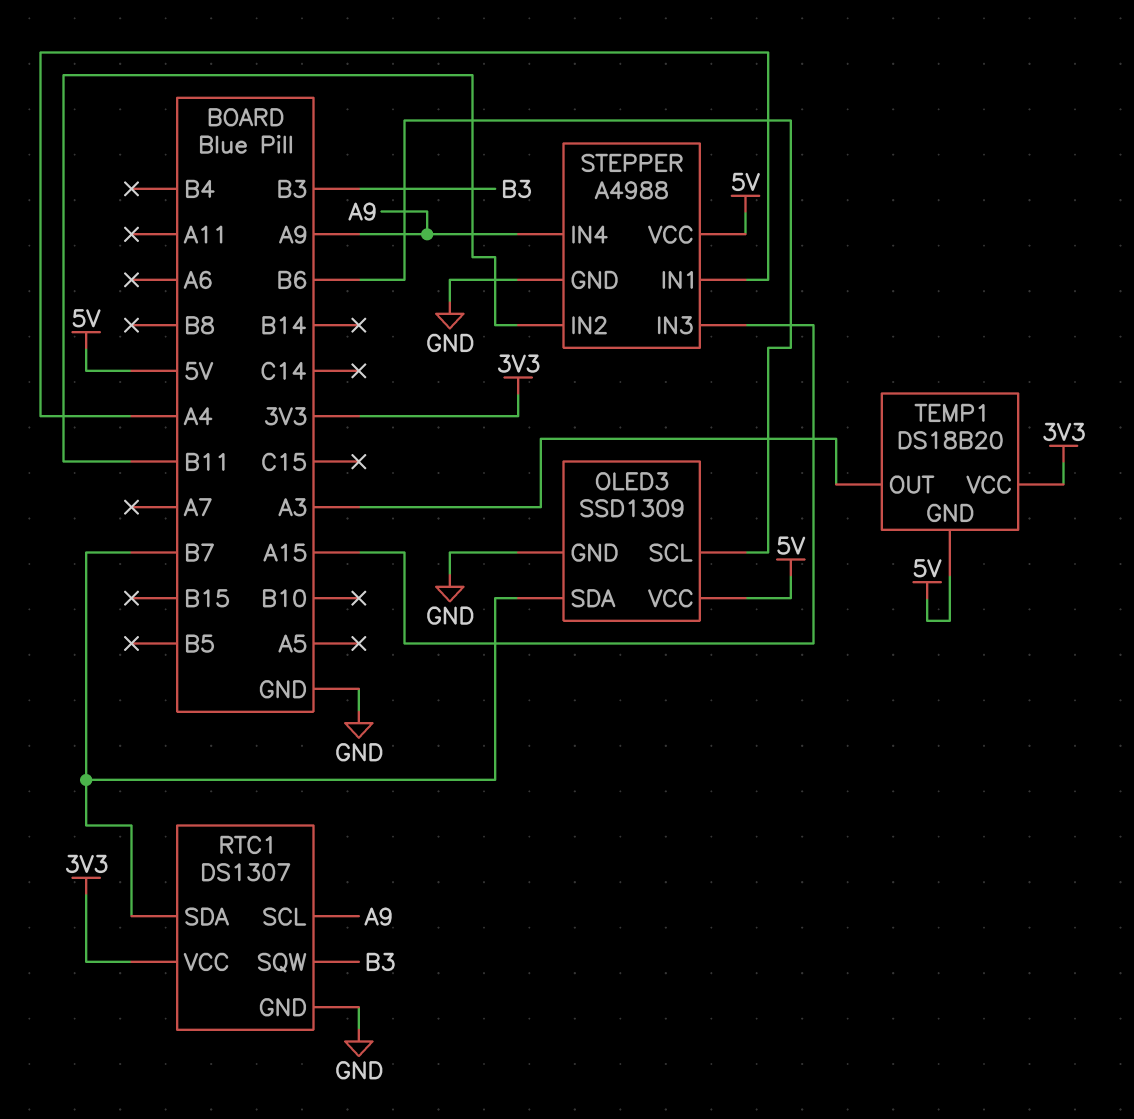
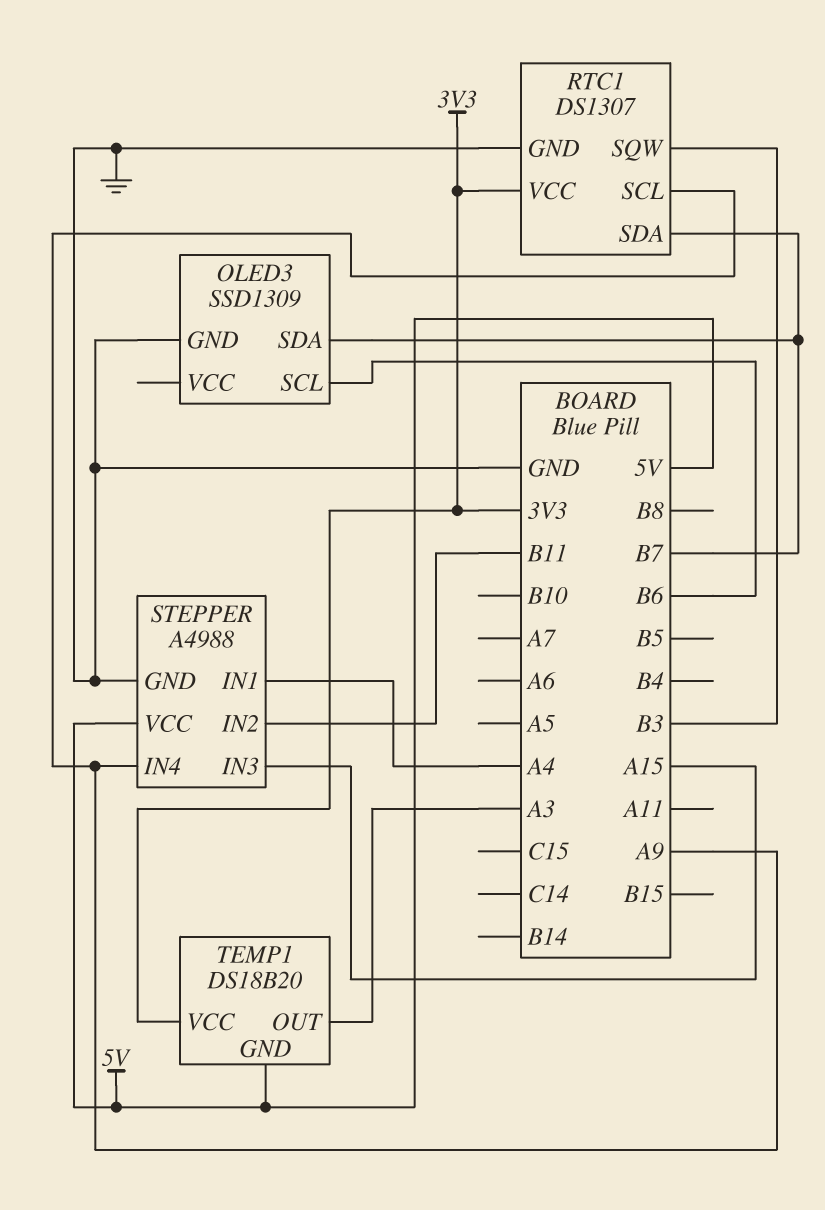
OLED3 pin VCC: 5V -> none

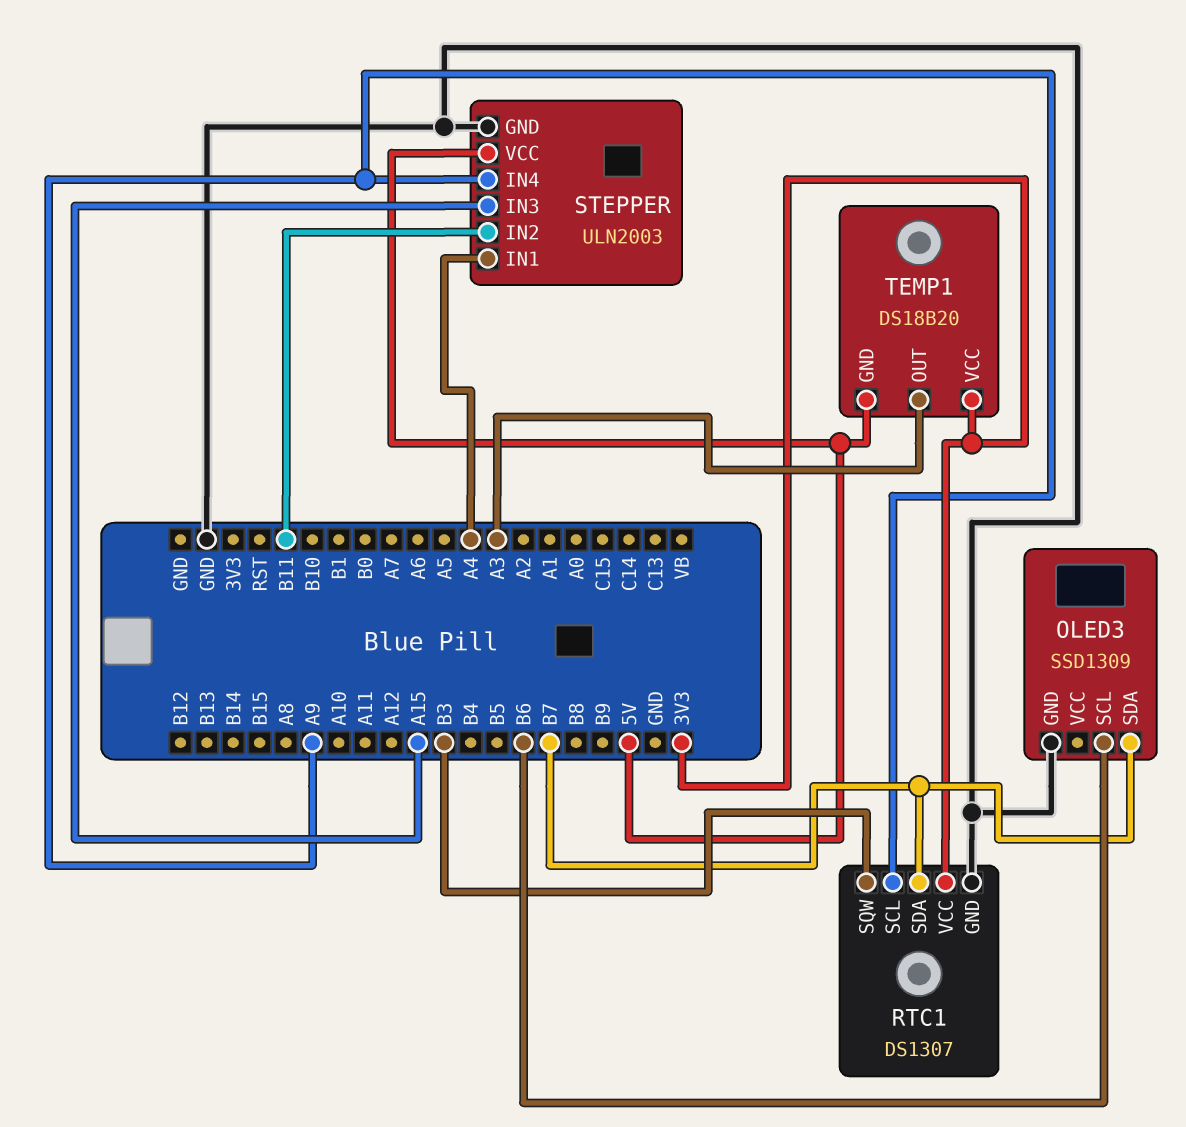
STEPPER: A4988 -> ULN2003

